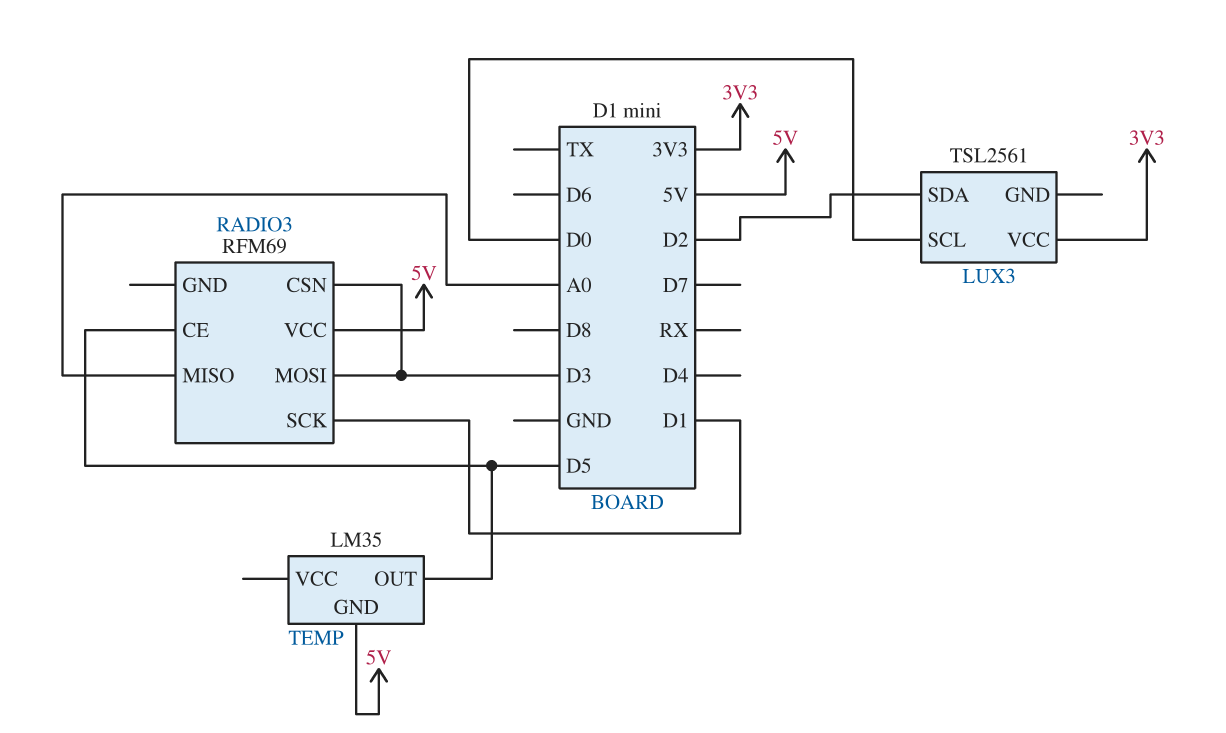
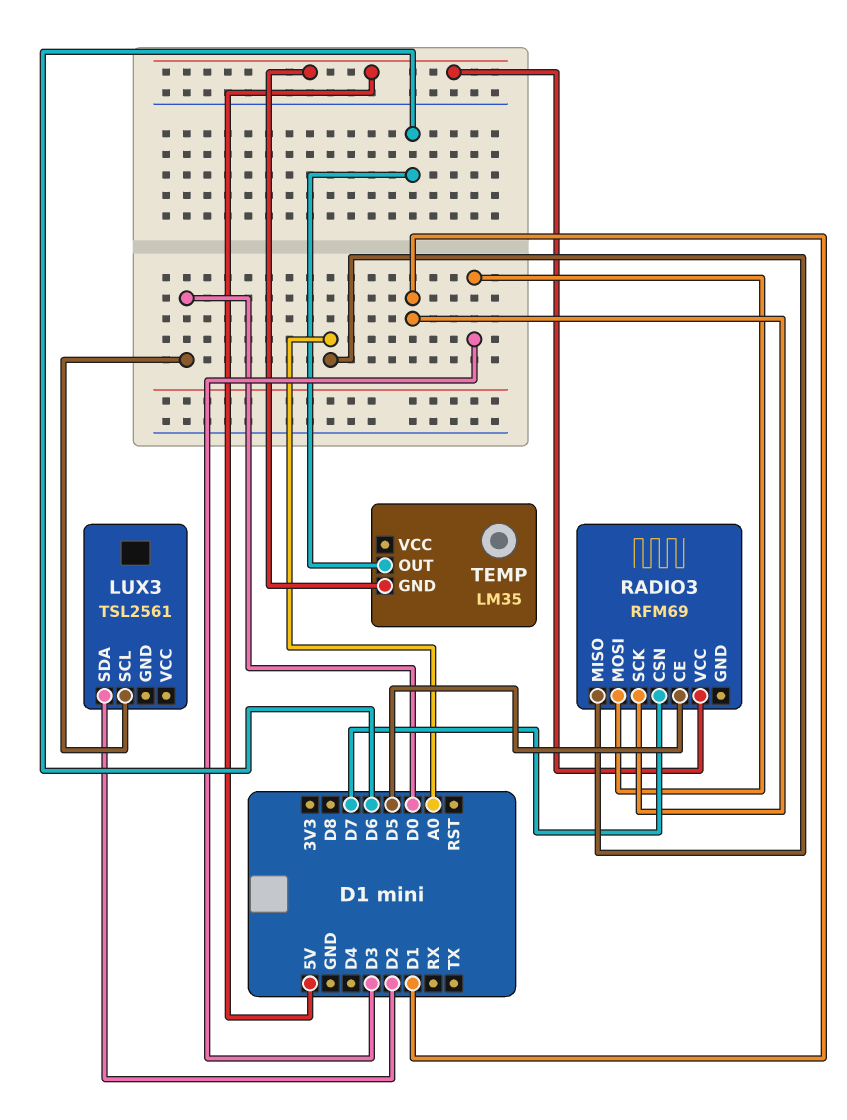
LUX3 pin VCC: 3V3 -> none
RADIO3 pin CSN: D3 -> D7
TEMP pin OUT: D5 -> D6

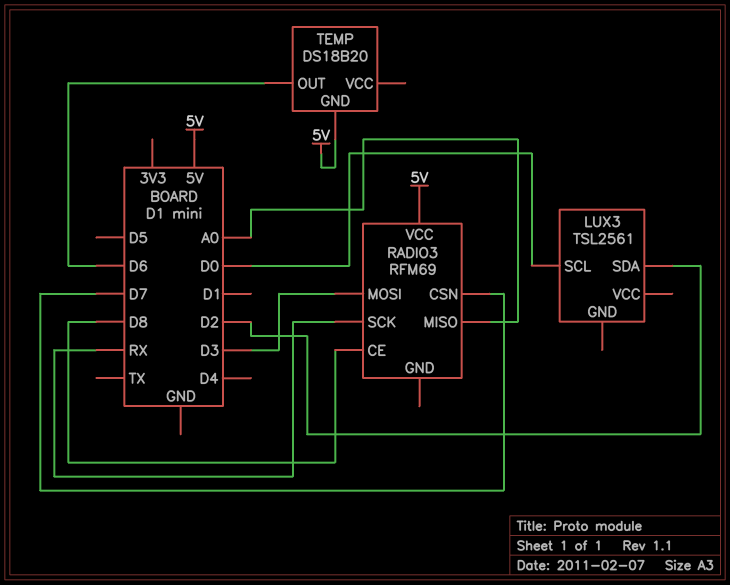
RADIO3 pin CE: D5 -> D8
RADIO3 pin SCK: D1 -> RX
TEMP: LM35 -> DS18B20

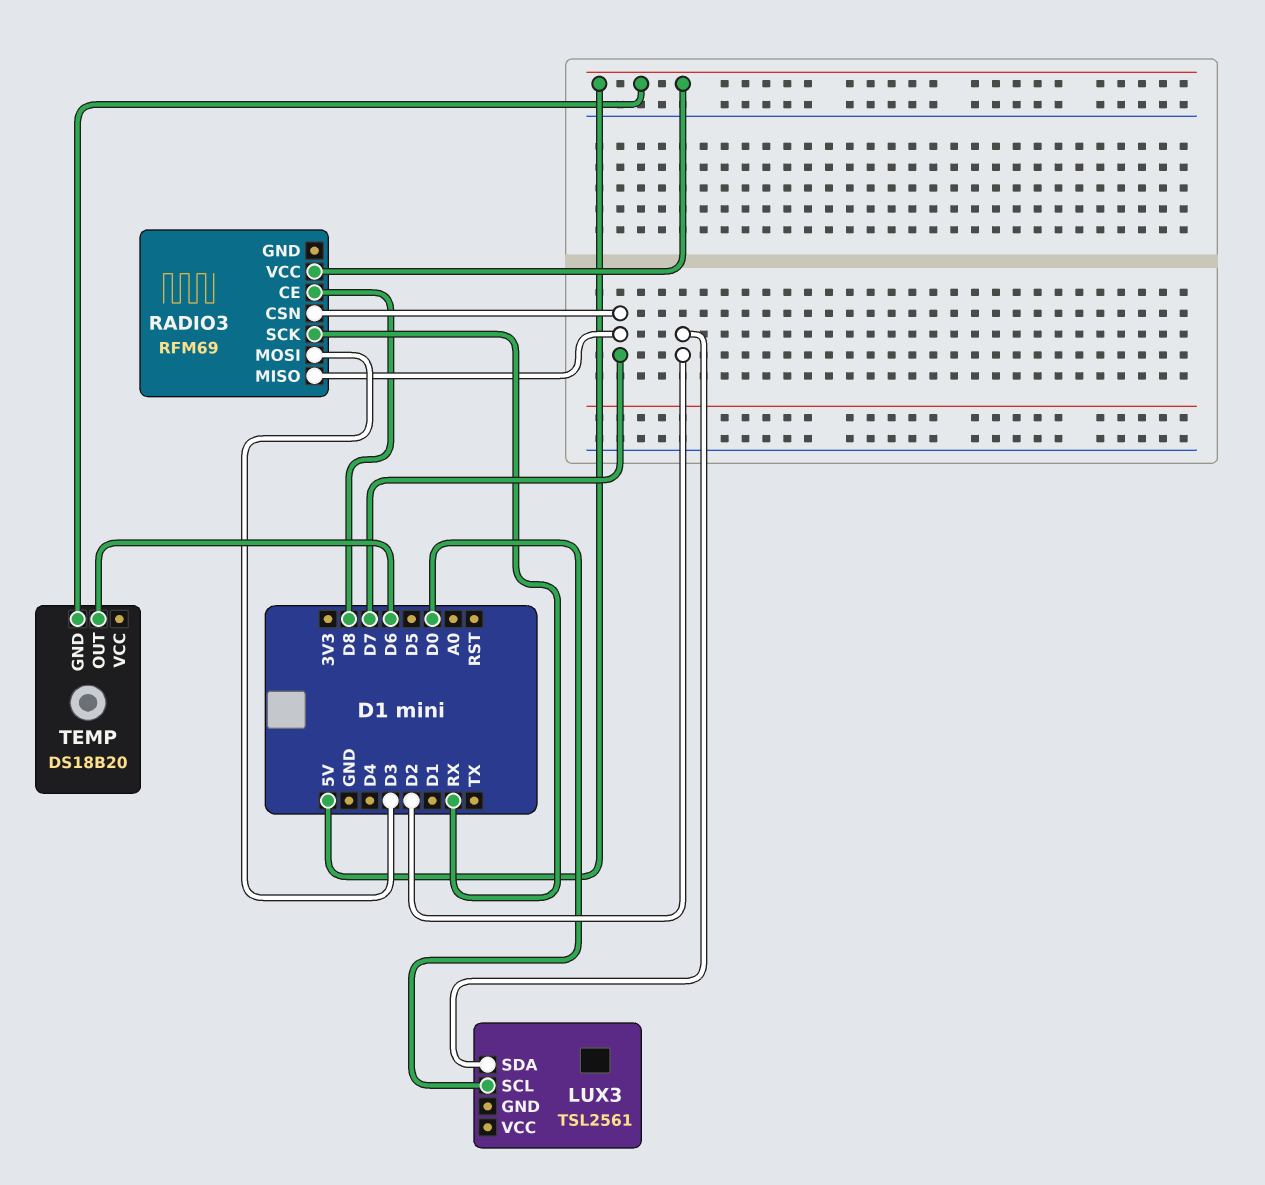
RADIO3 pin MISO: A0 -> D7

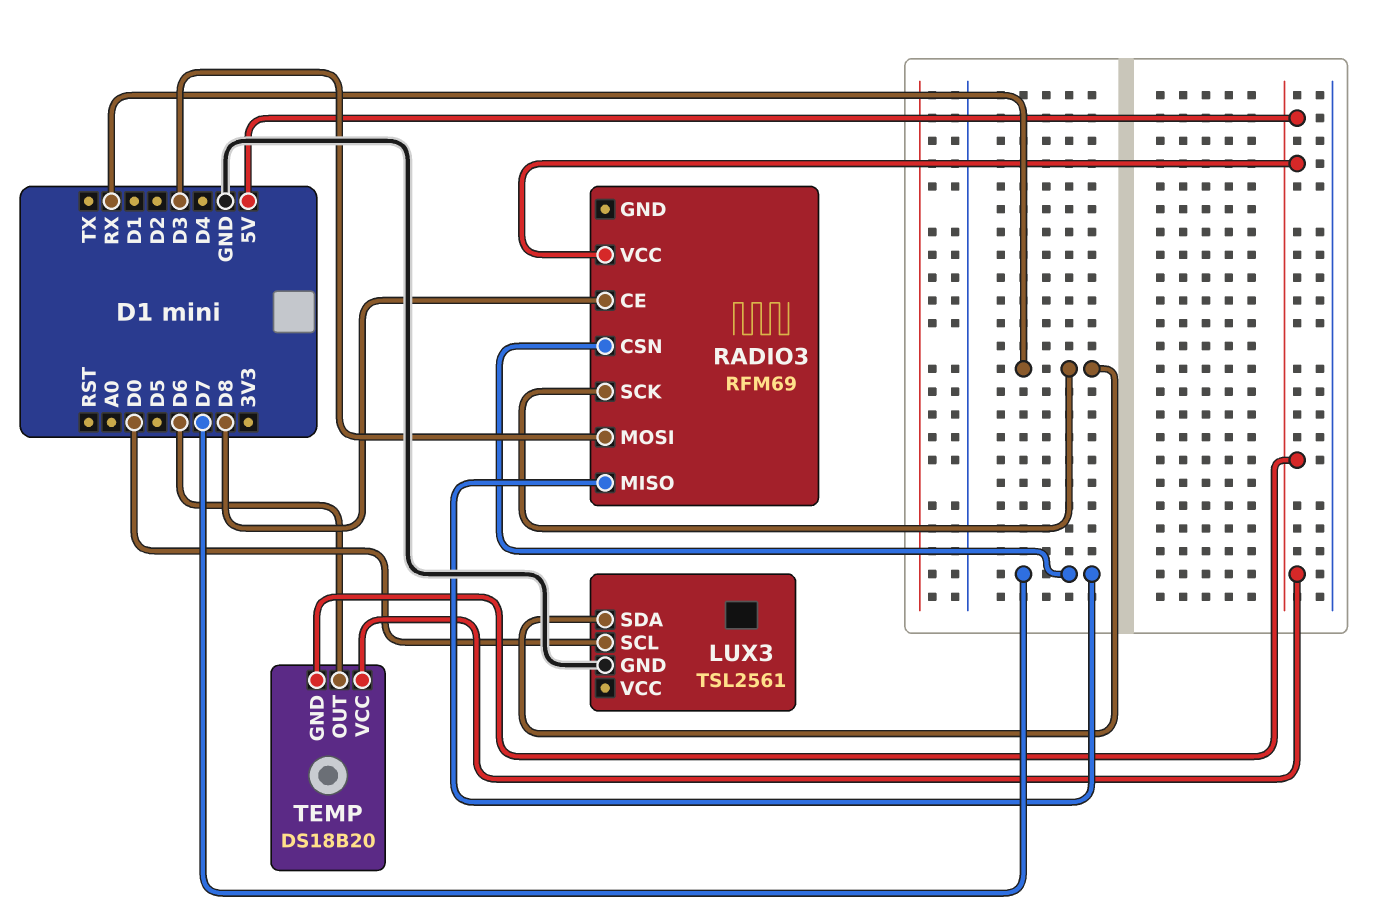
LUX3 pin GND: none -> GND
LUX3 pin SDA: D2 -> RX
TEMP pin VCC: none -> 5V

